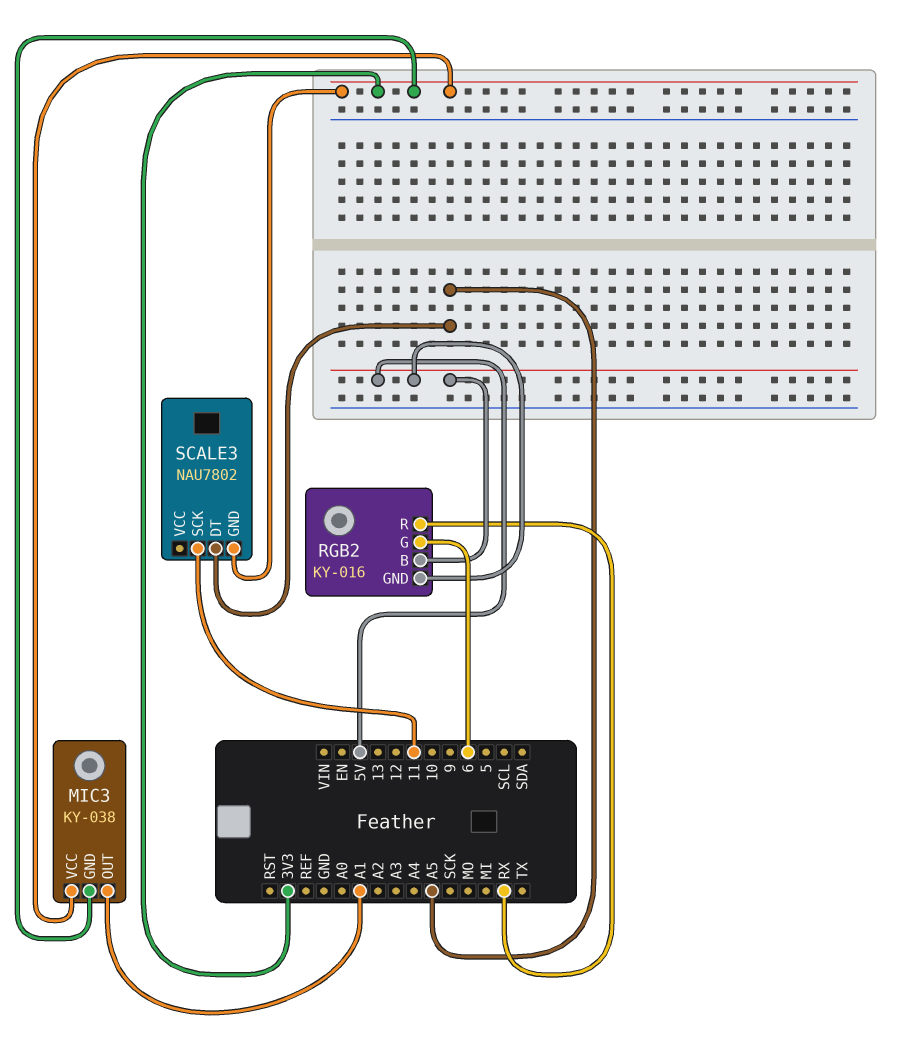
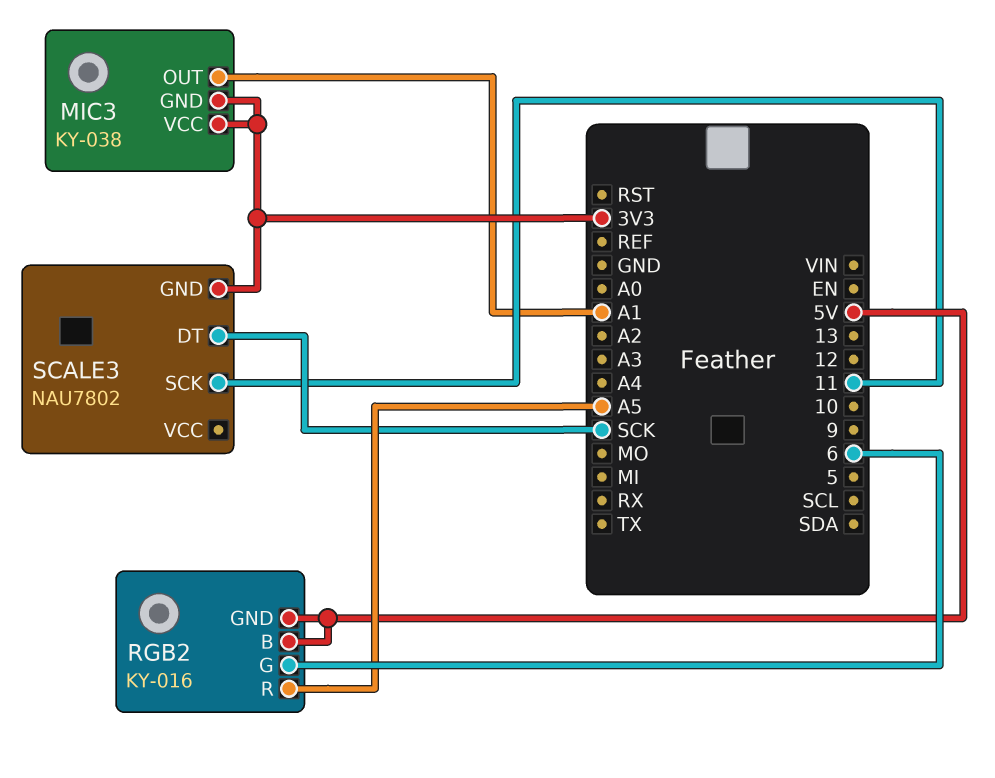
RGB2 pin R: RX -> A5
SCALE3 pin DT: A5 -> SCK

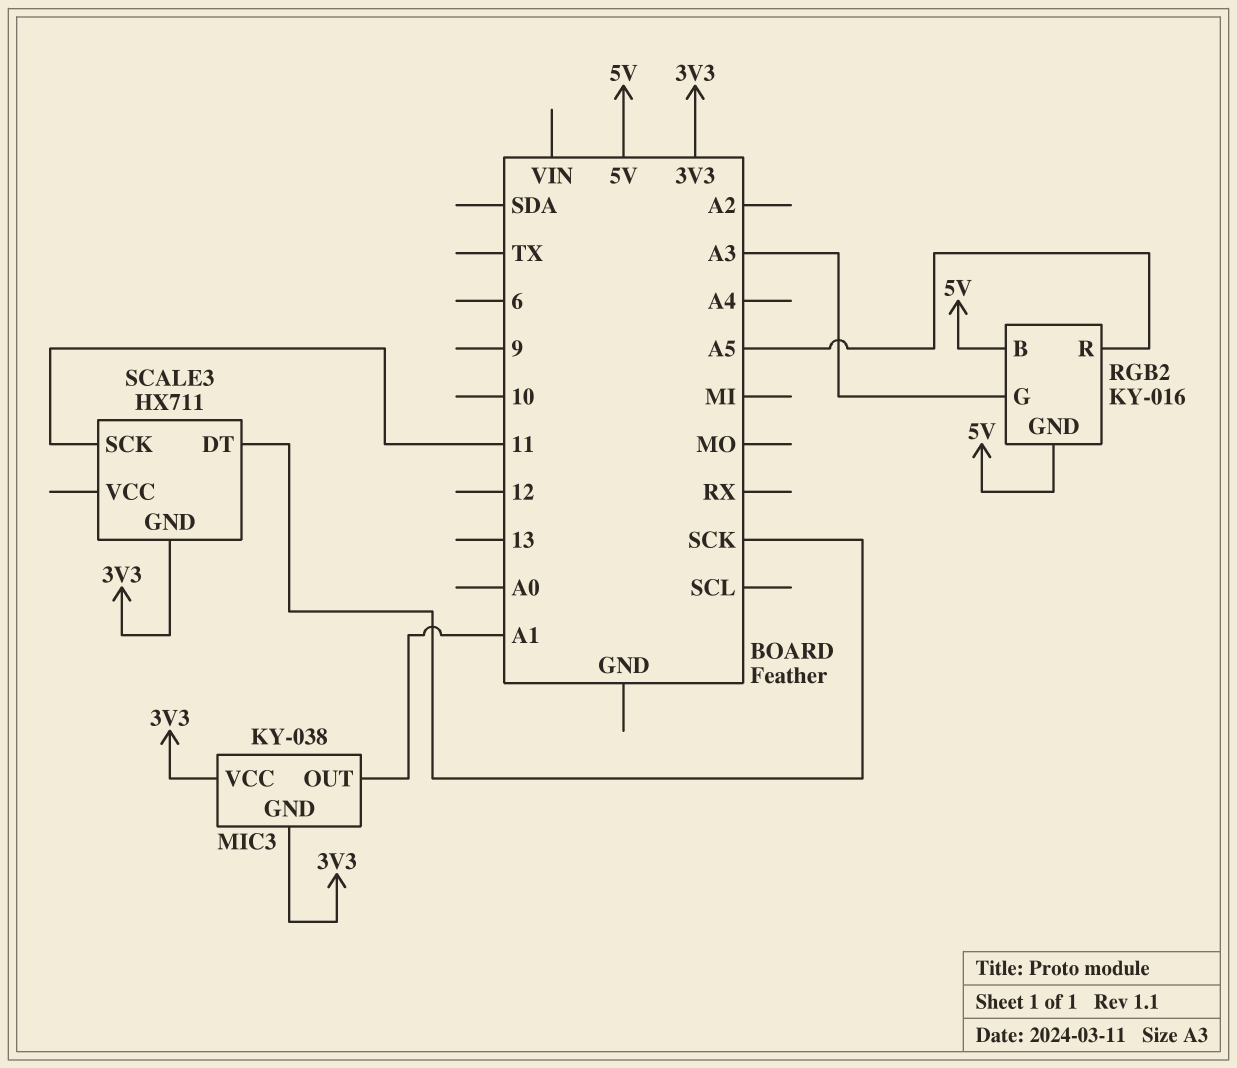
RGB2 pin G: 6 -> A3
SCALE3: NAU7802 -> HX711

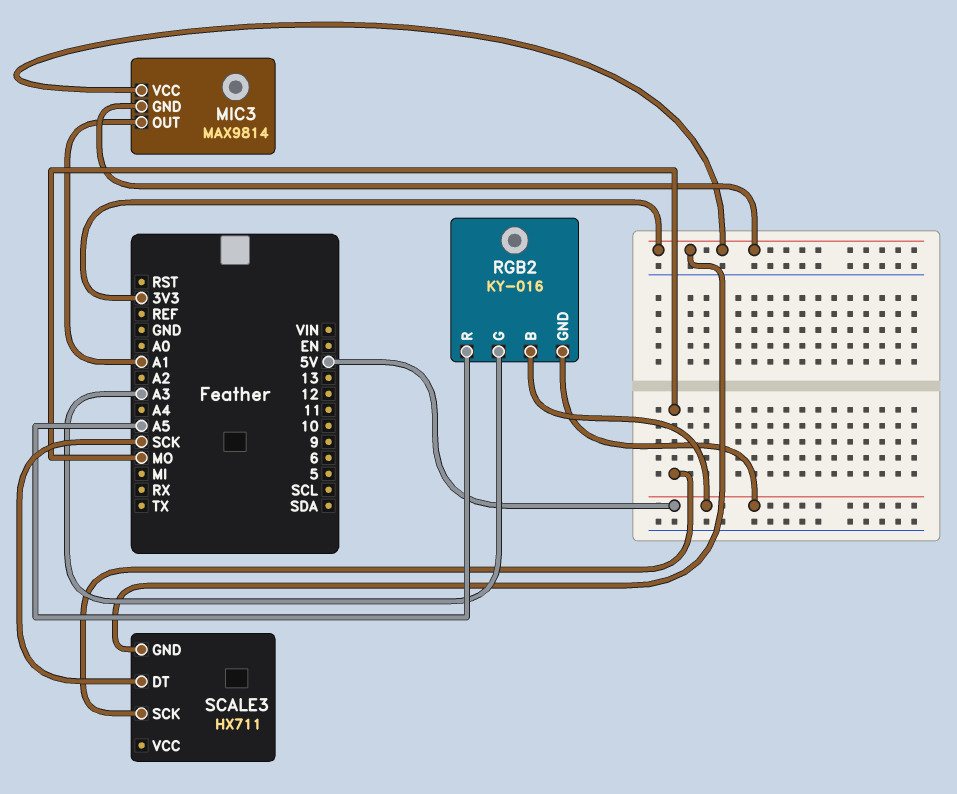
MIC3: KY-038 -> MAX9814
SCALE3 pin SCK: 11 -> MO

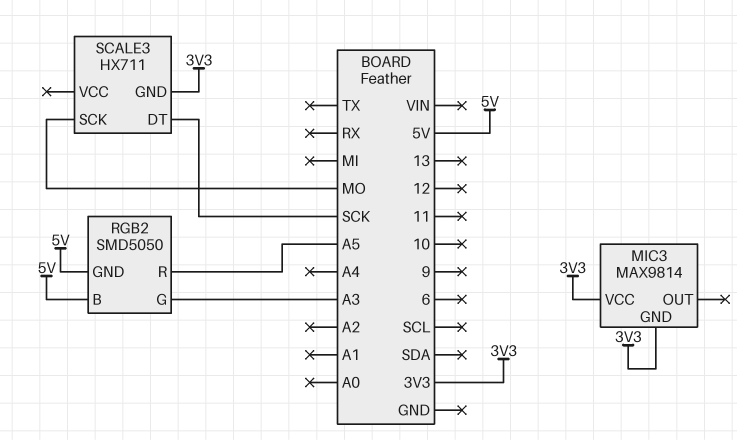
MIC3 pin OUT: A1 -> none
RGB2: KY-016 -> SMD5050

